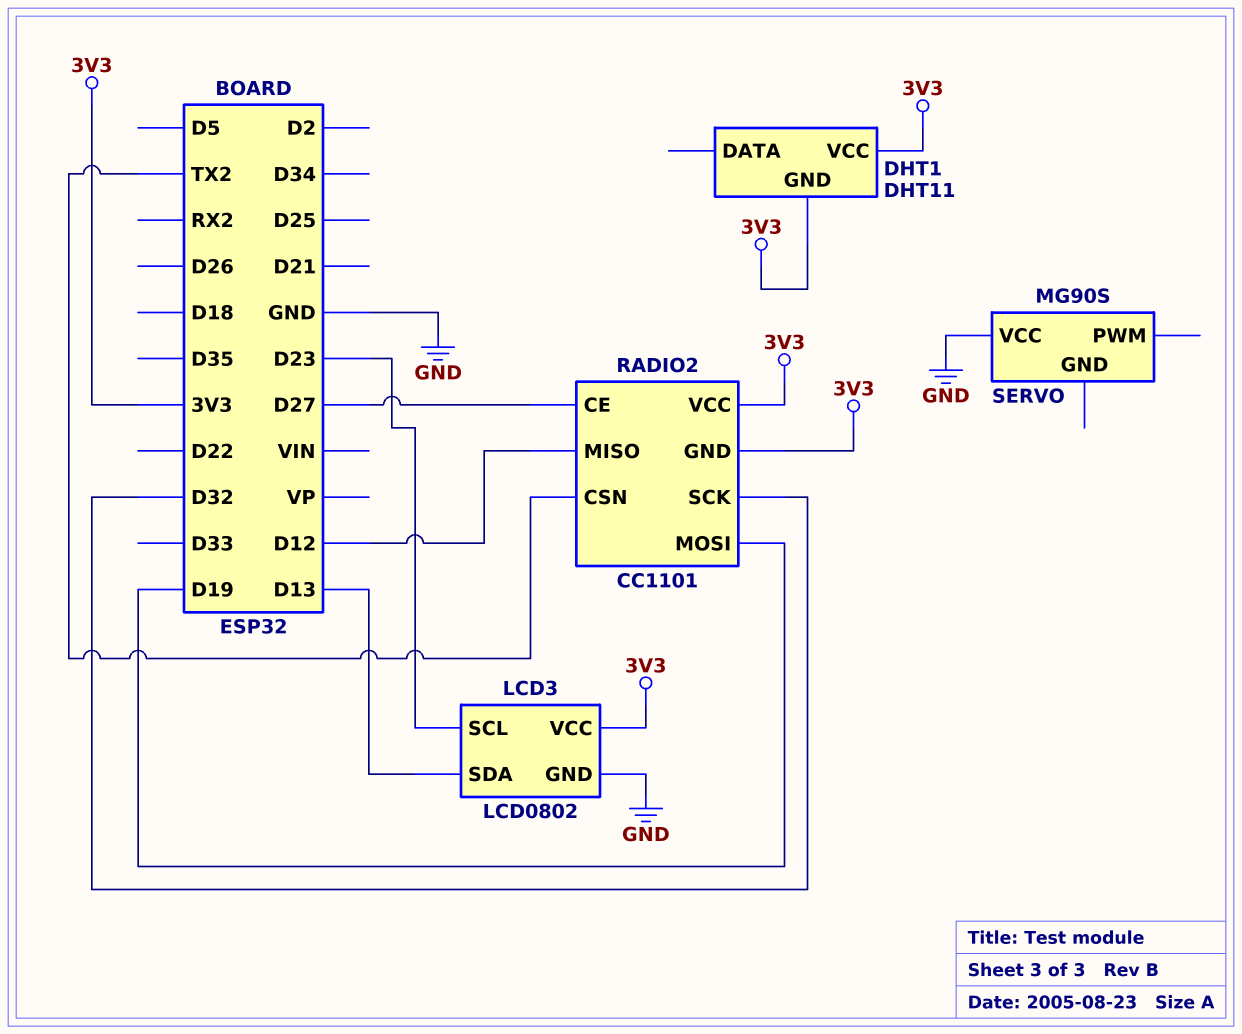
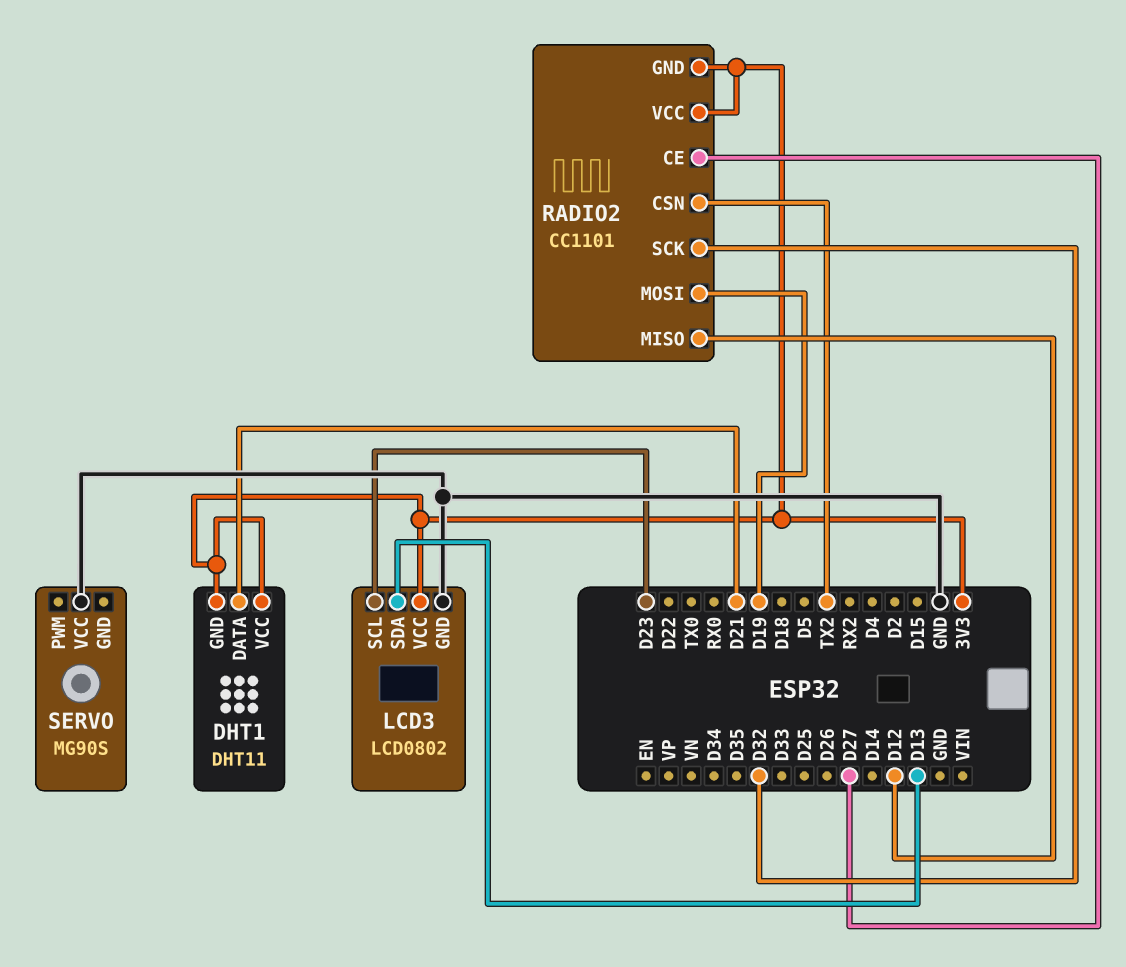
DHT1 pin DATA: none -> D21

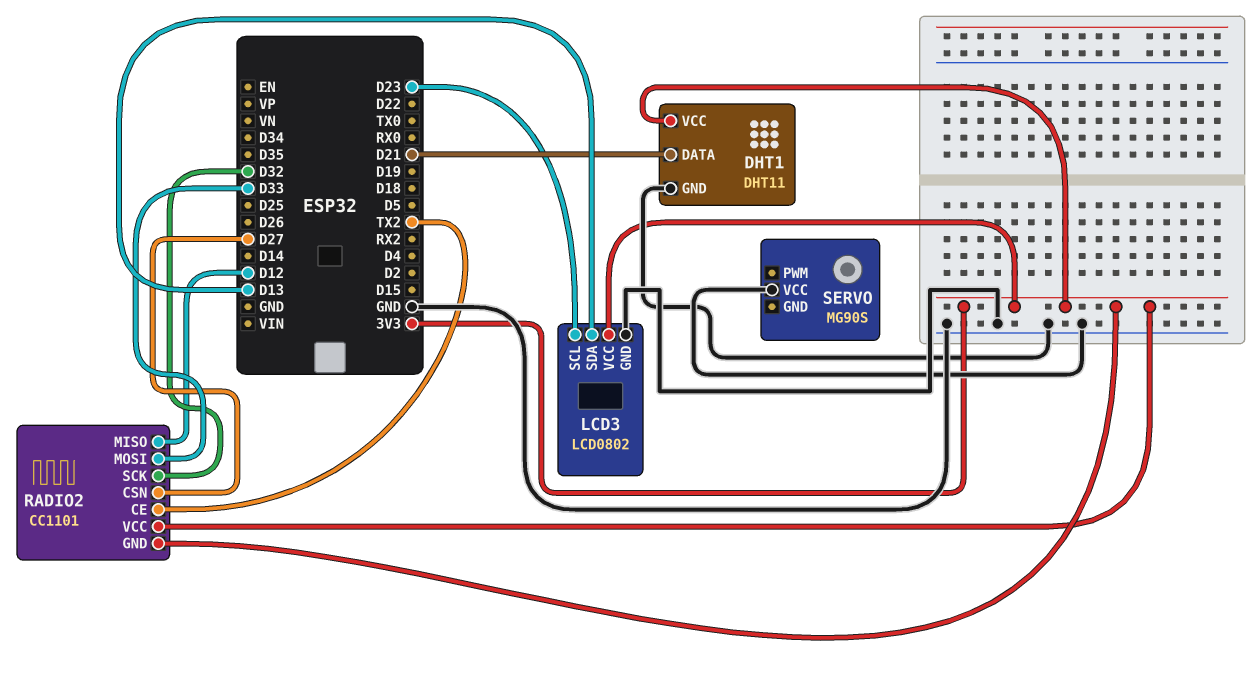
DHT1 pin GND: 3V3 -> GND
RADIO2 pin CE: D27 -> TX2
RADIO2 pin CSN: TX2 -> D27
RADIO2 pin MOSI: D19 -> D33

